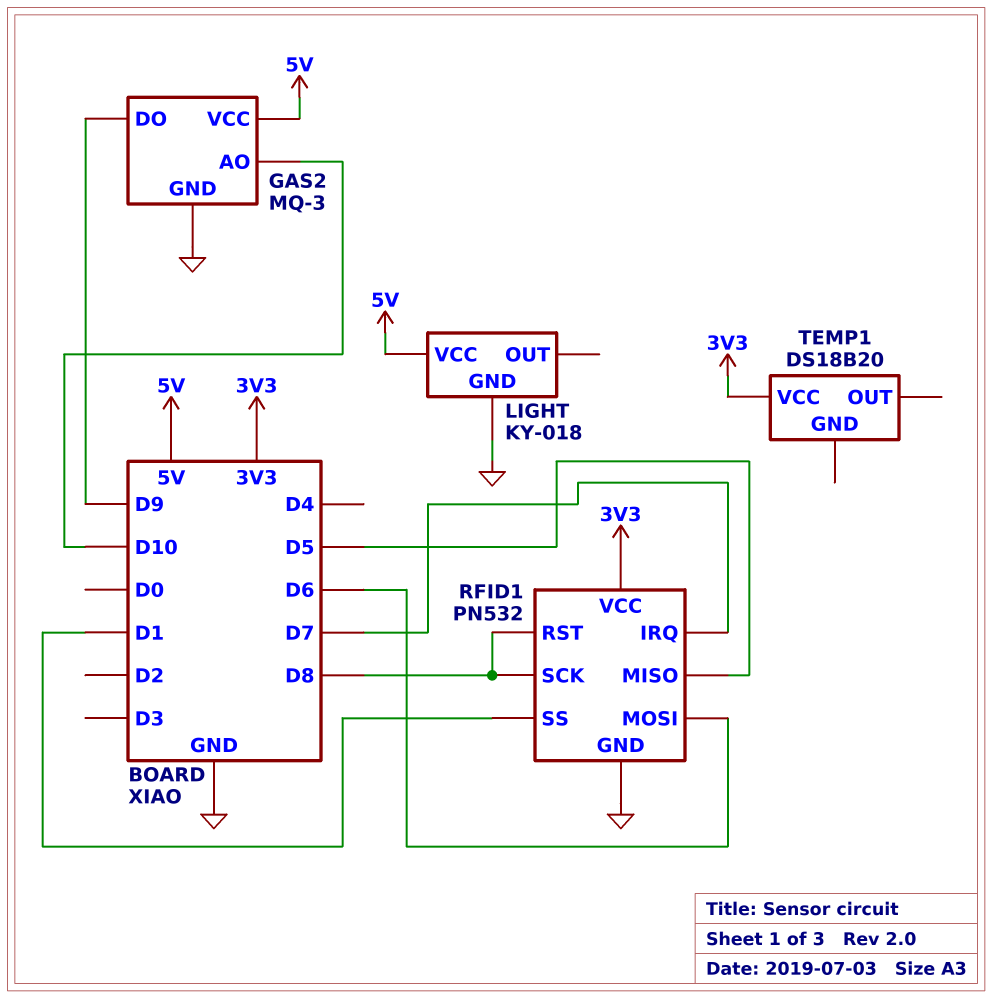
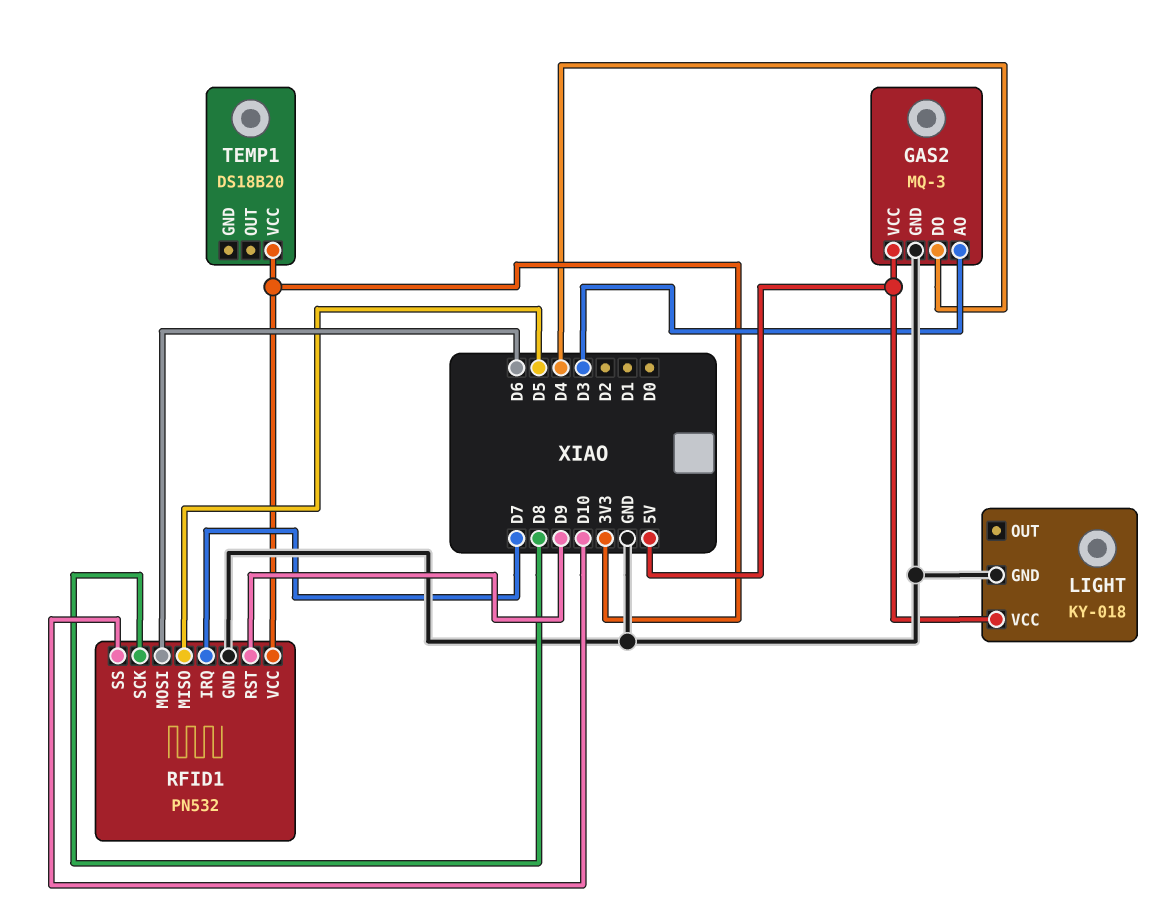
GAS2 pin AO: D10 -> D3
GAS2 pin DO: D9 -> D4
RFID1 pin RST: D8 -> D9
RFID1 pin SS: D1 -> D10

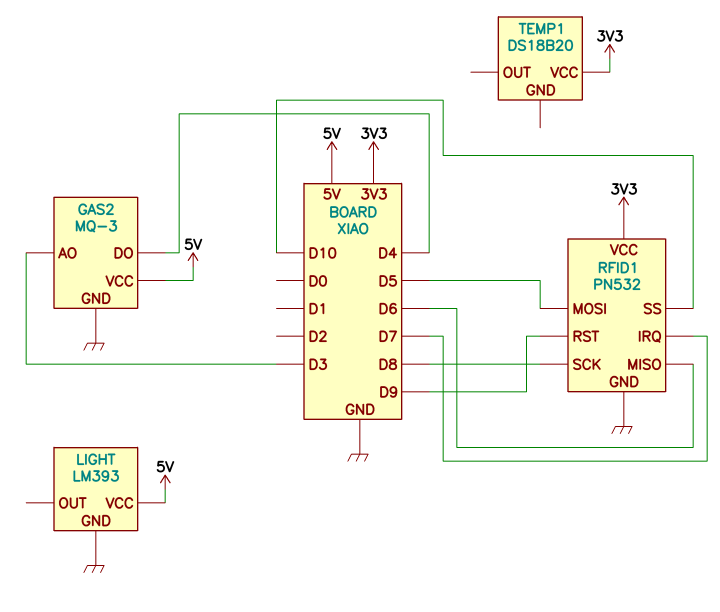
LIGHT: KY-018 -> LM393
RFID1 pin MISO: D5 -> D6
RFID1 pin MOSI: D6 -> D5

